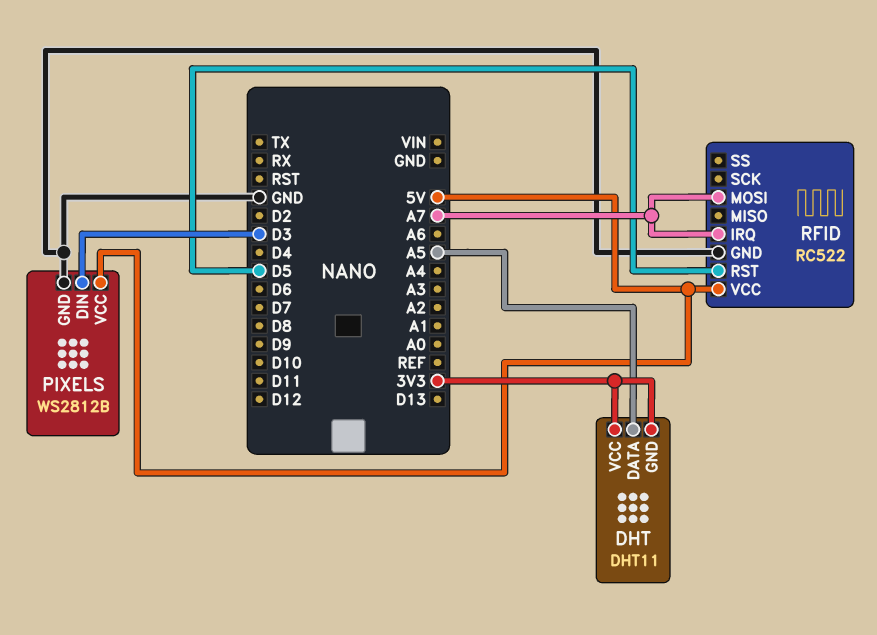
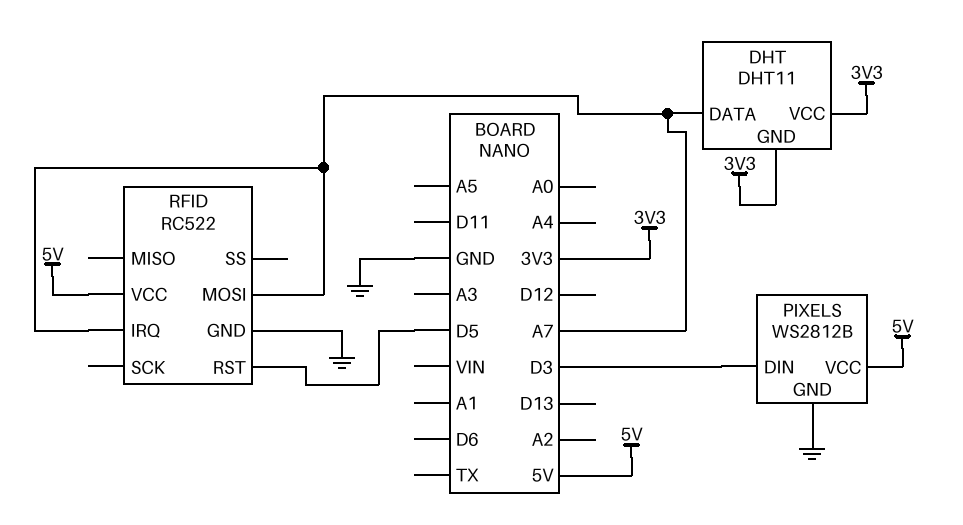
DHT pin DATA: A5 -> A7

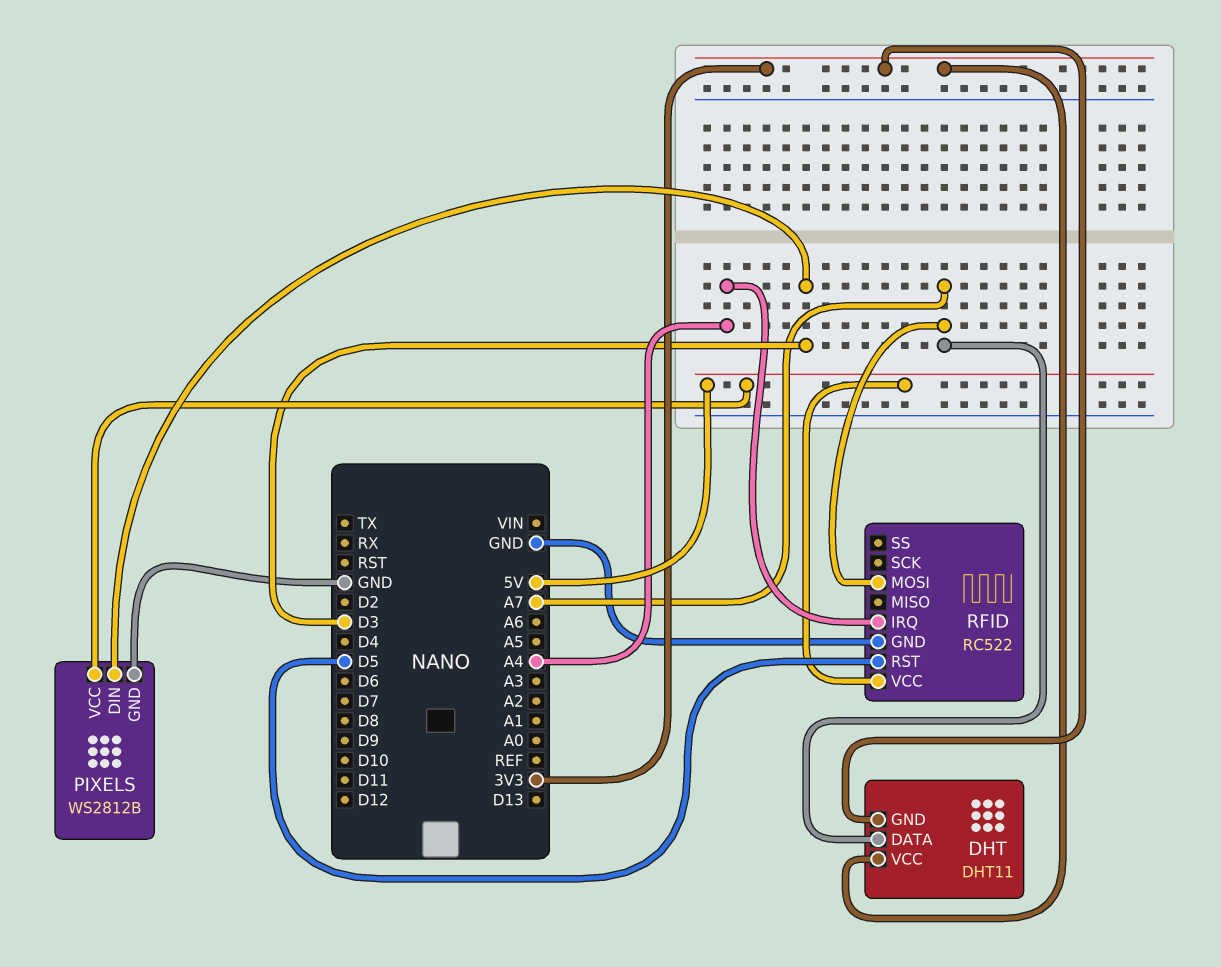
RFID pin IRQ: A7 -> A4

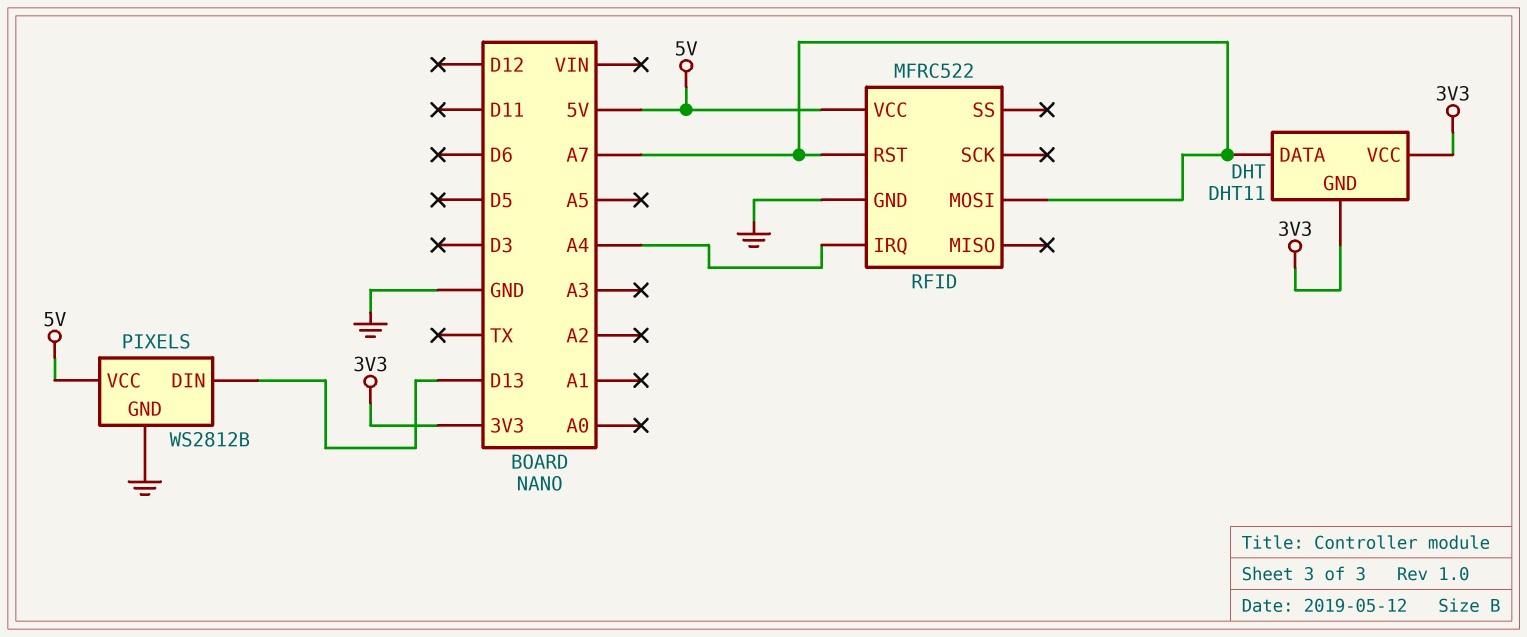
PIXELS pin DIN: D3 -> D13
RFID: RC522 -> MFRC522
RFID pin RST: D5 -> A7

